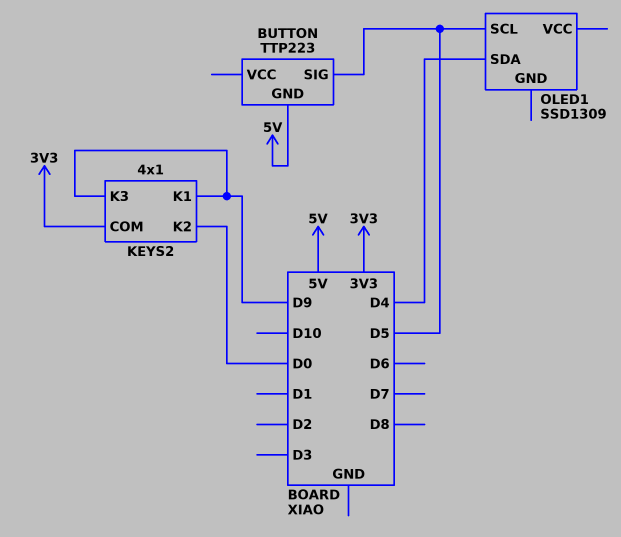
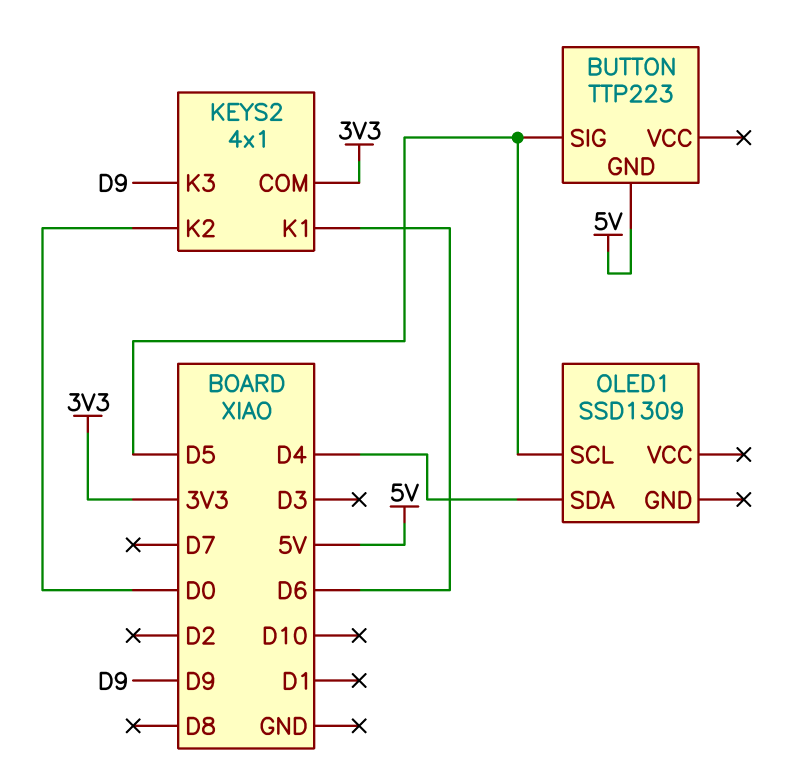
KEYS2 pin K1: D9 -> D6

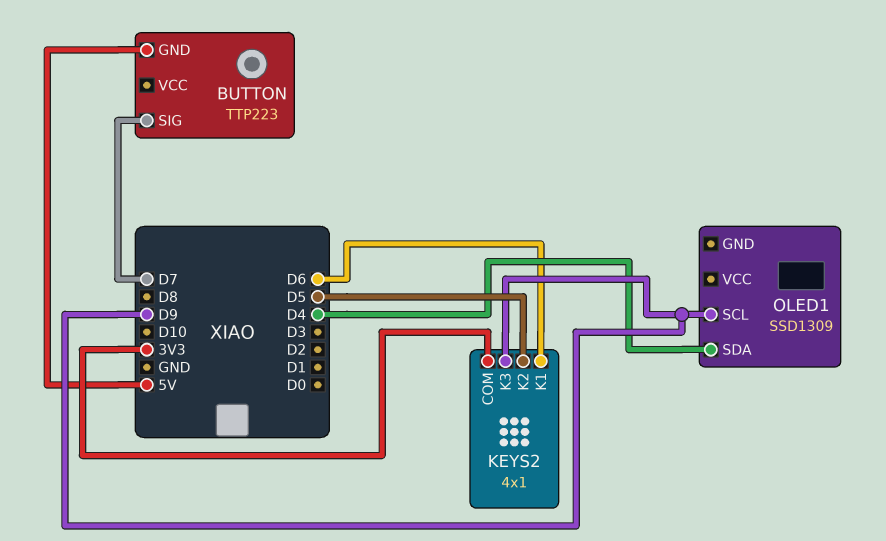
BUTTON pin SIG: D5 -> D7
KEYS2 pin K2: D0 -> D5
OLED1 pin SCL: D5 -> D9

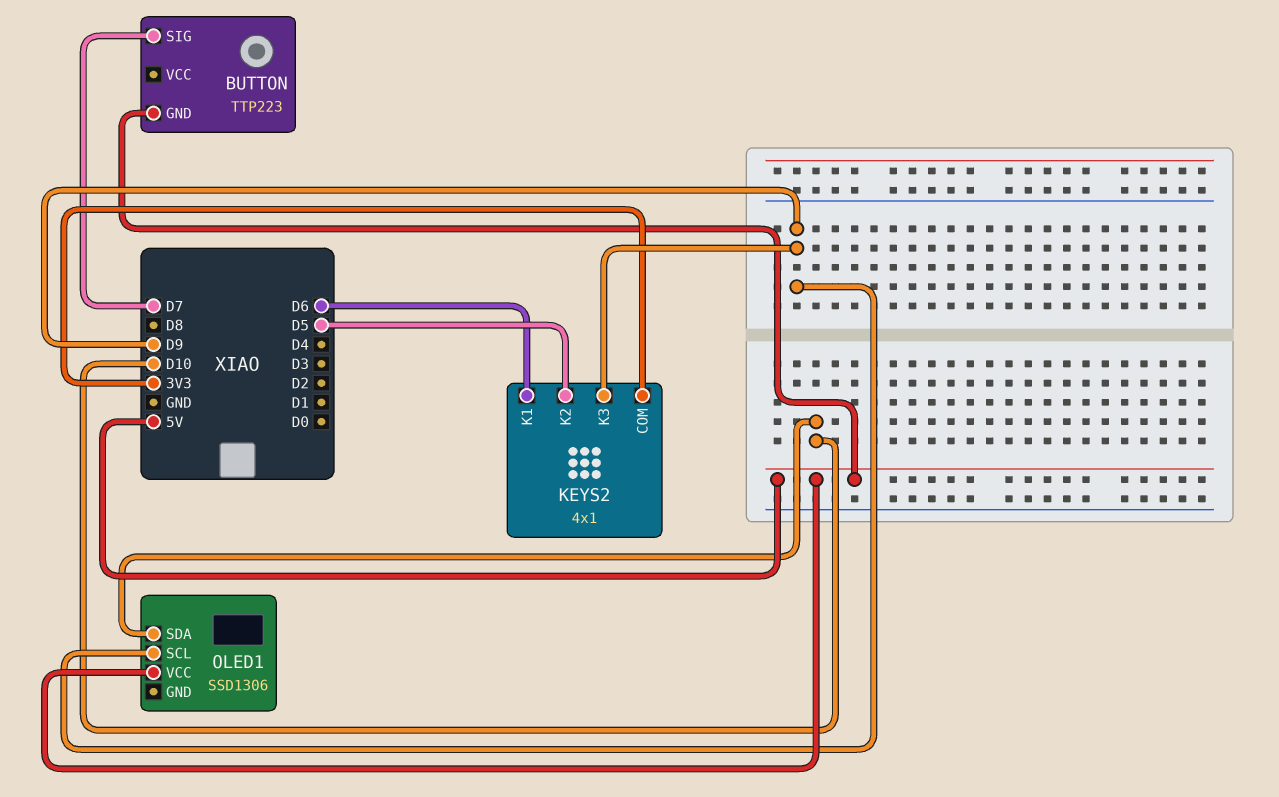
OLED1: SSD1309 -> SSD1306
OLED1 pin SDA: D4 -> D10
OLED1 pin VCC: none -> 5V

